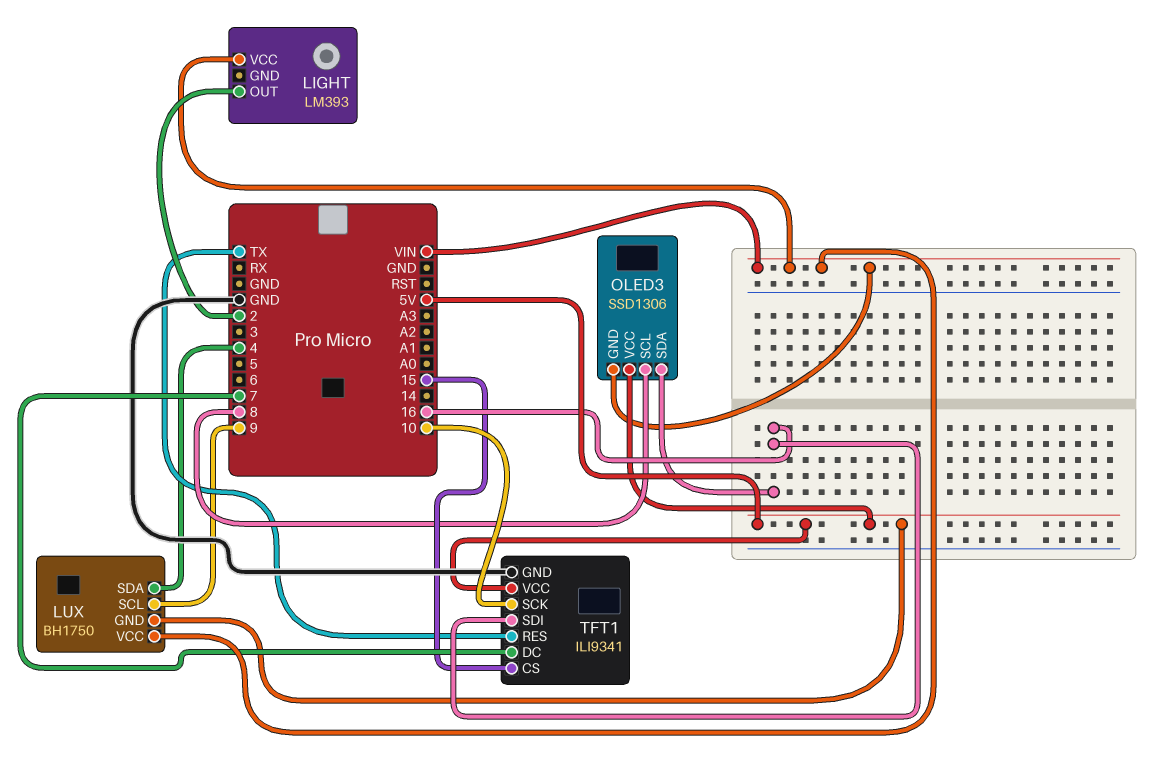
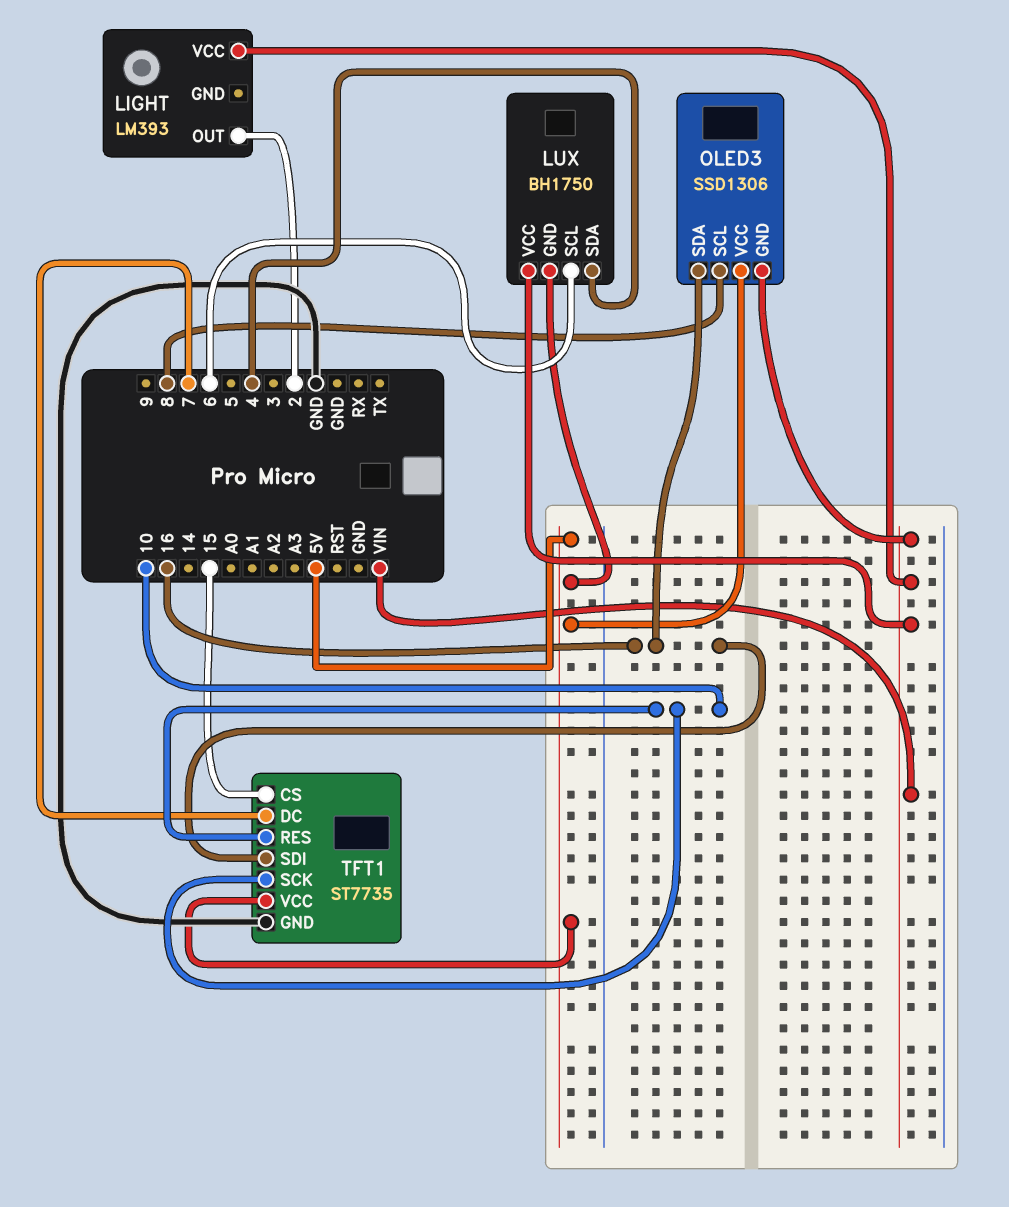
LUX pin SCL: 9 -> 6
TFT1: ILI9341 -> ST7735
TFT1 pin RES: TX -> 10

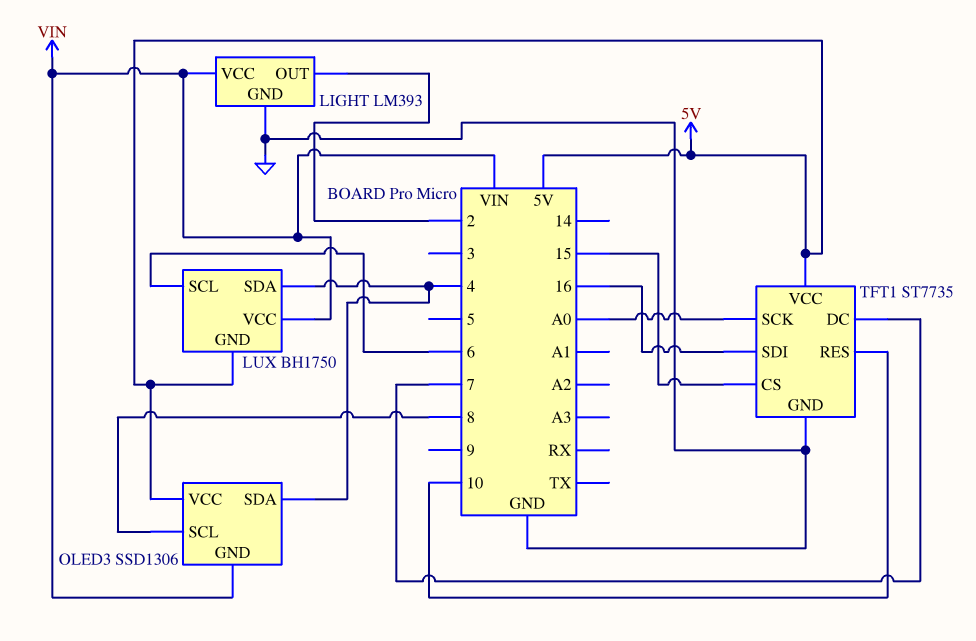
LIGHT pin GND: none -> GND
OLED3 pin SDA: 16 -> 4
TFT1 pin SCK: 10 -> A0

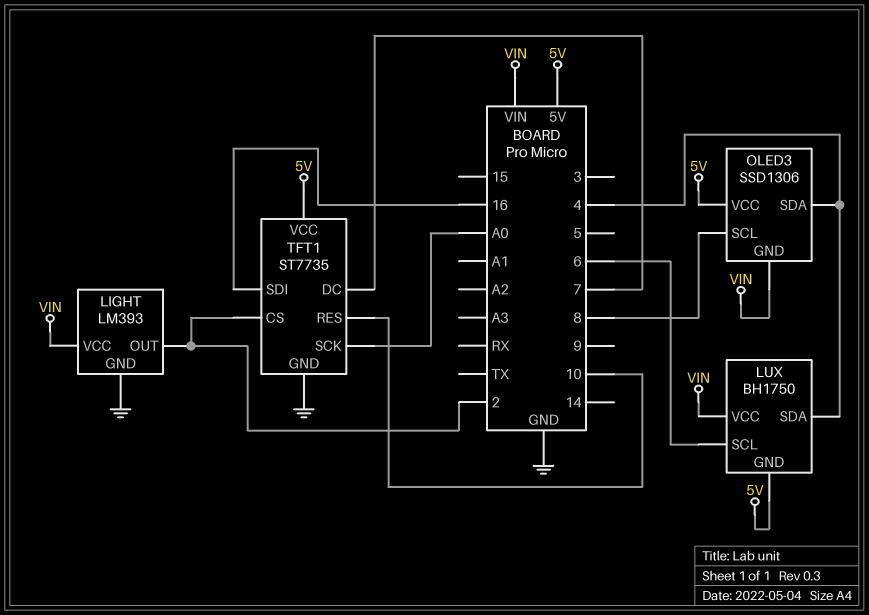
TFT1 pin CS: 15 -> 2

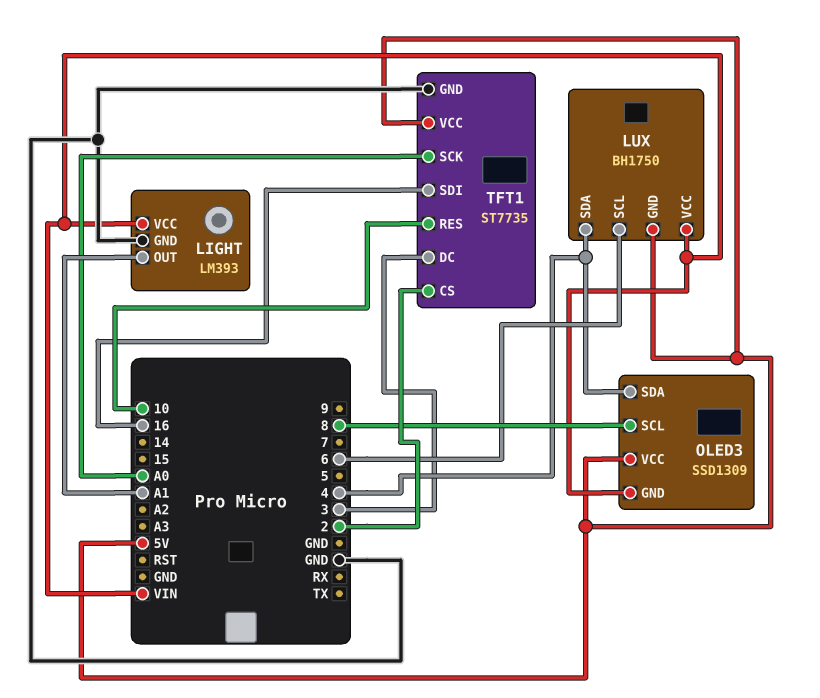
LIGHT pin OUT: 2 -> A1
OLED3: SSD1306 -> SSD1309
TFT1 pin DC: 7 -> 3

